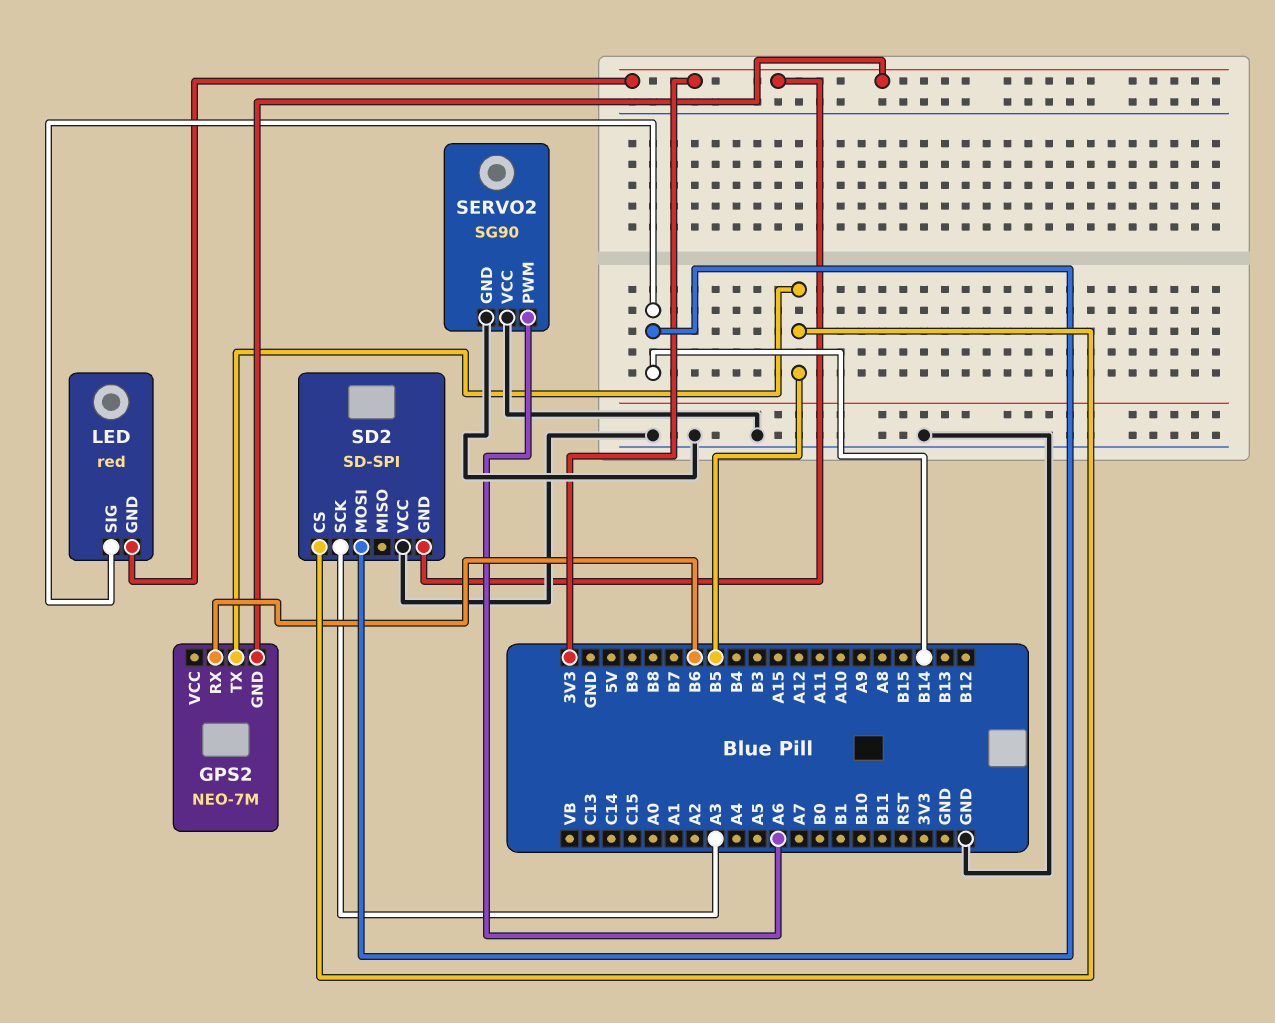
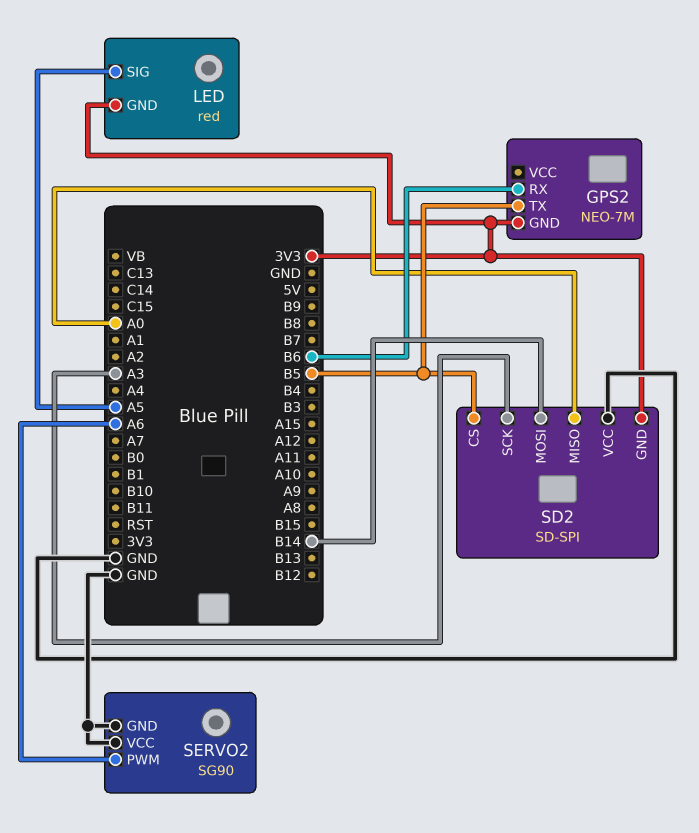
LED pin SIG: B14 -> A5
SD2 pin MISO: none -> A0

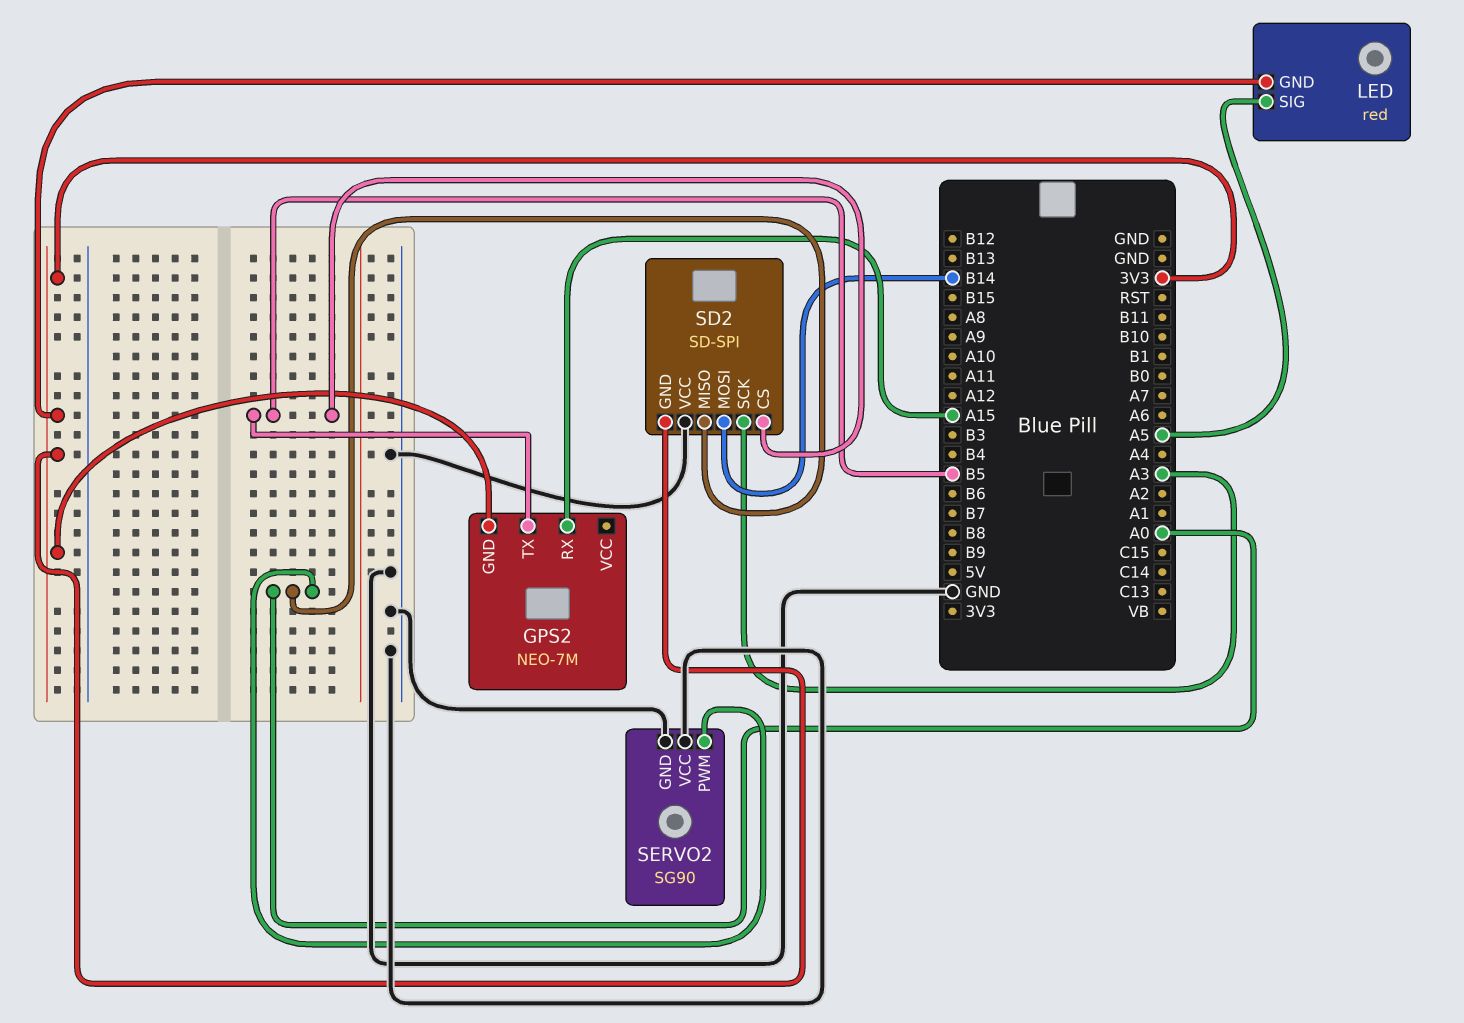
GPS2 pin RX: B6 -> A15
SERVO2 pin PWM: A6 -> A0

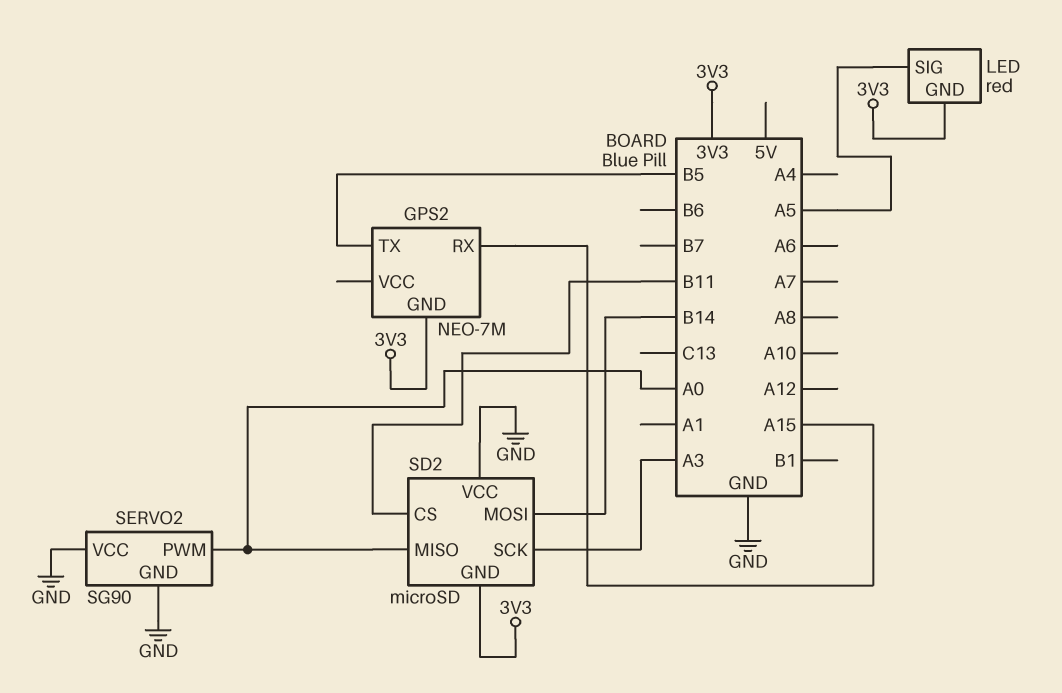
SD2: SD-SPI -> microSD
SD2 pin CS: B5 -> B11

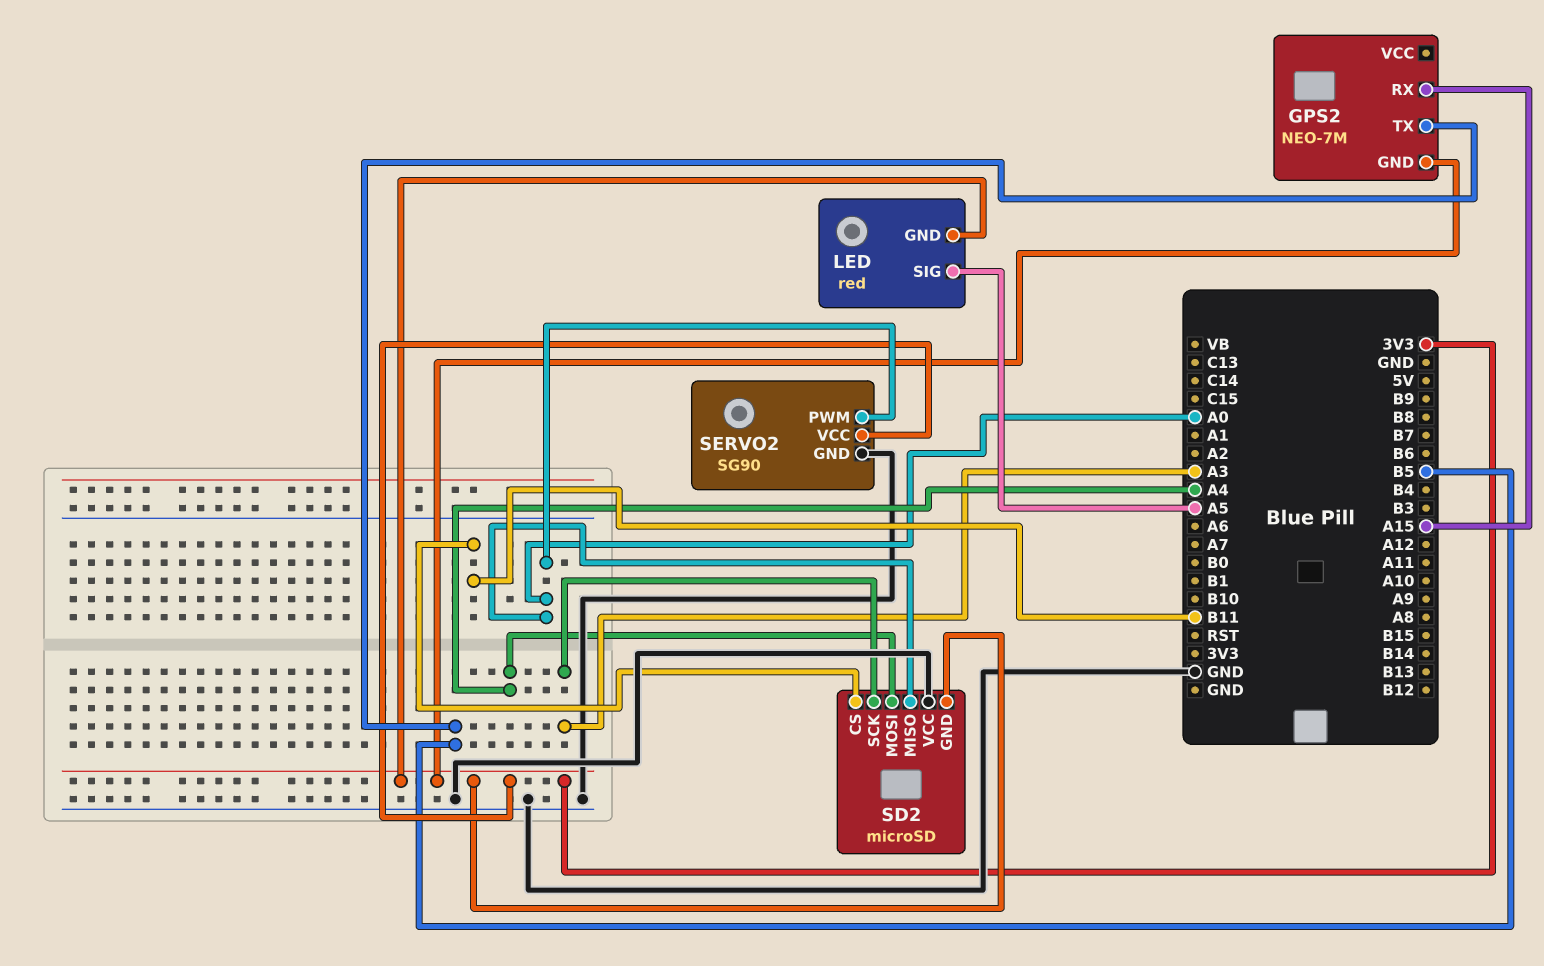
SD2 pin MOSI: B14 -> A4
SERVO2 pin VCC: GND -> 3V3

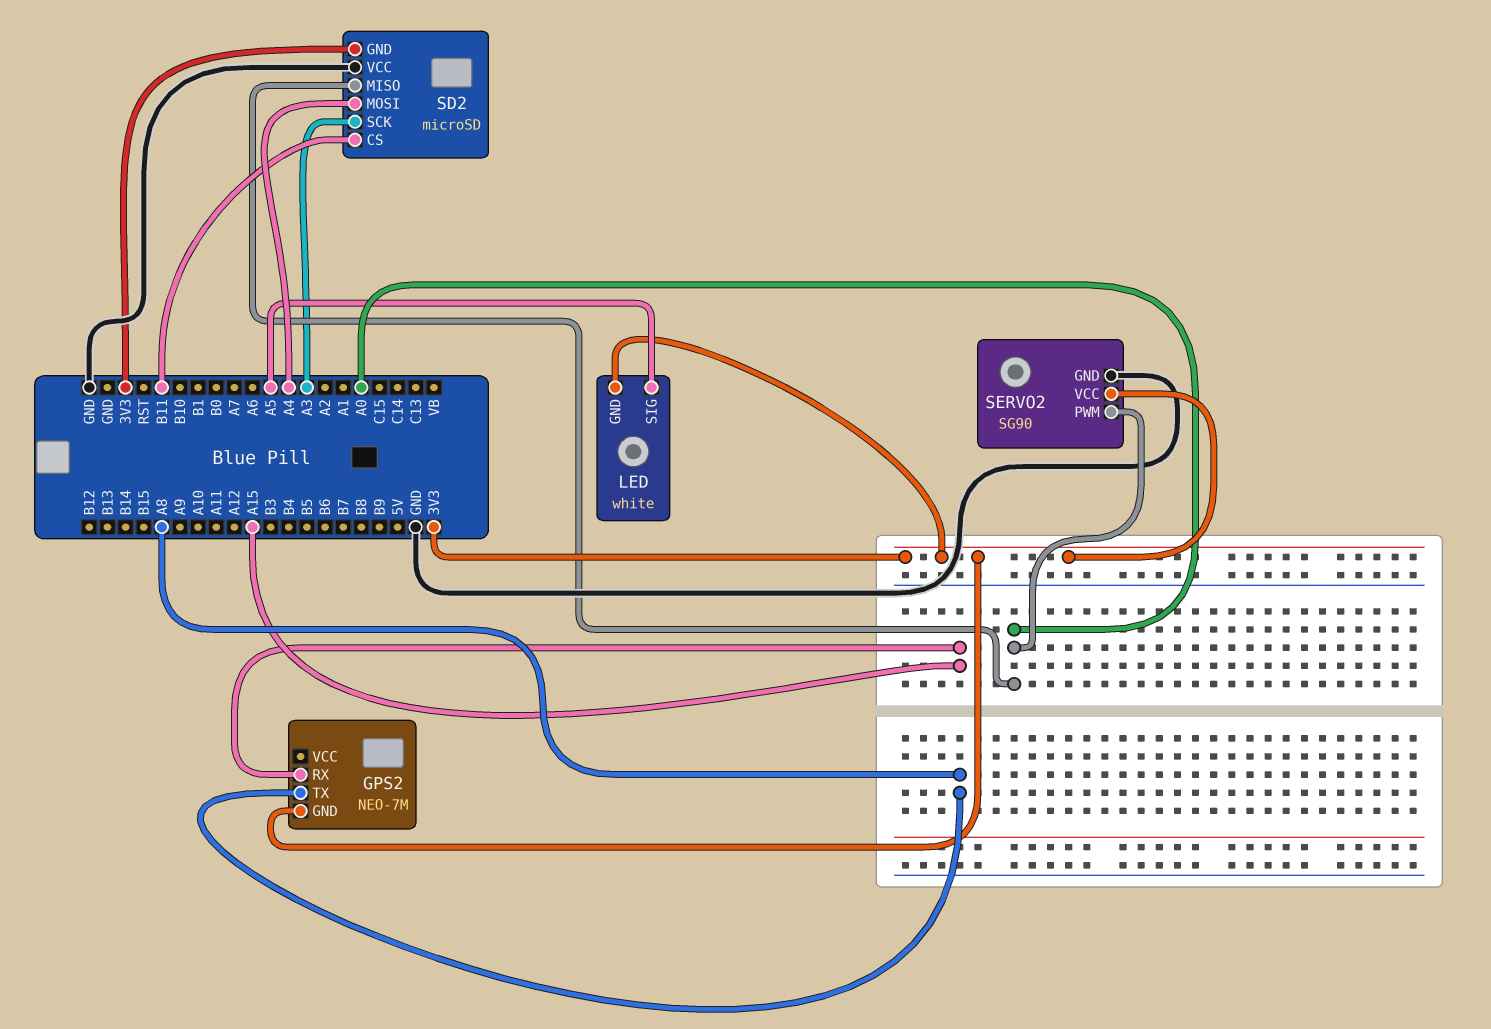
GPS2 pin TX: B5 -> A8
LED: red -> white

